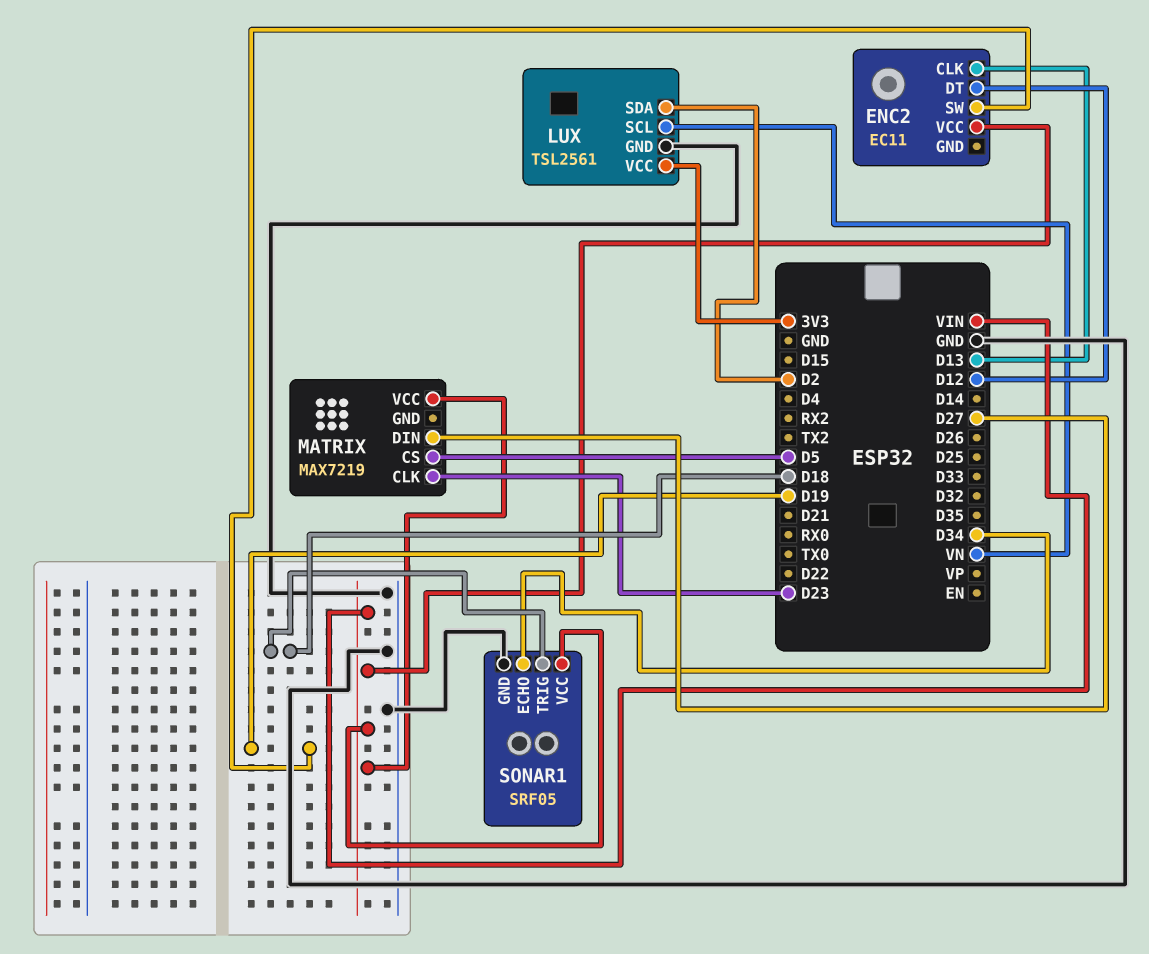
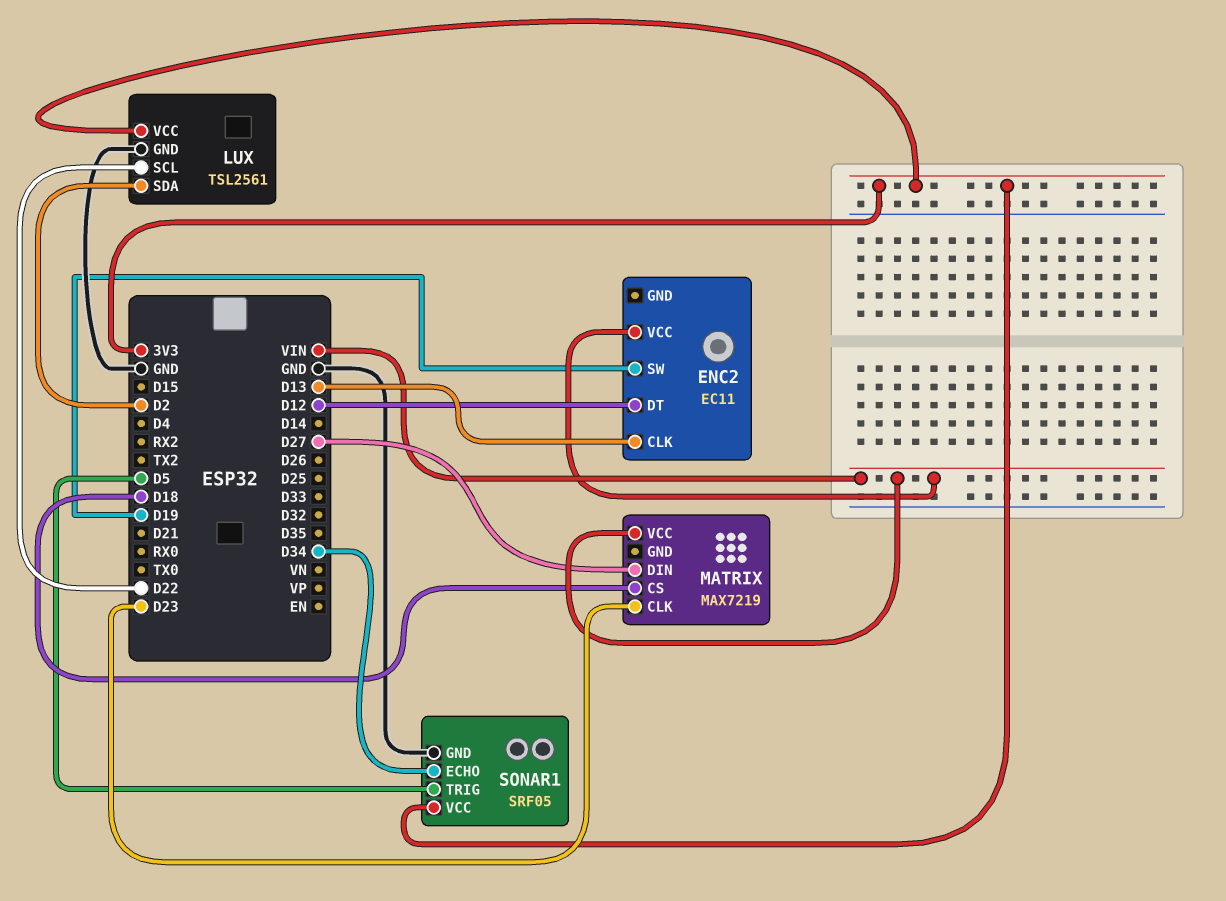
LUX pin SCL: VN -> D22
MATRIX pin CS: D5 -> D18
SONAR1 pin TRIG: D18 -> D5
SONAR1 pin VCC: VIN -> 3V3

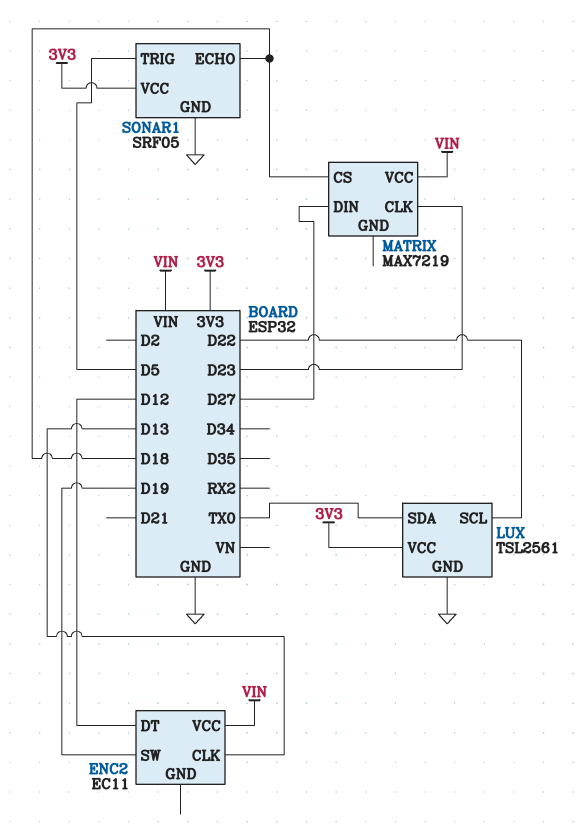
LUX pin SDA: D2 -> TX0
SONAR1 pin ECHO: D34 -> D18

